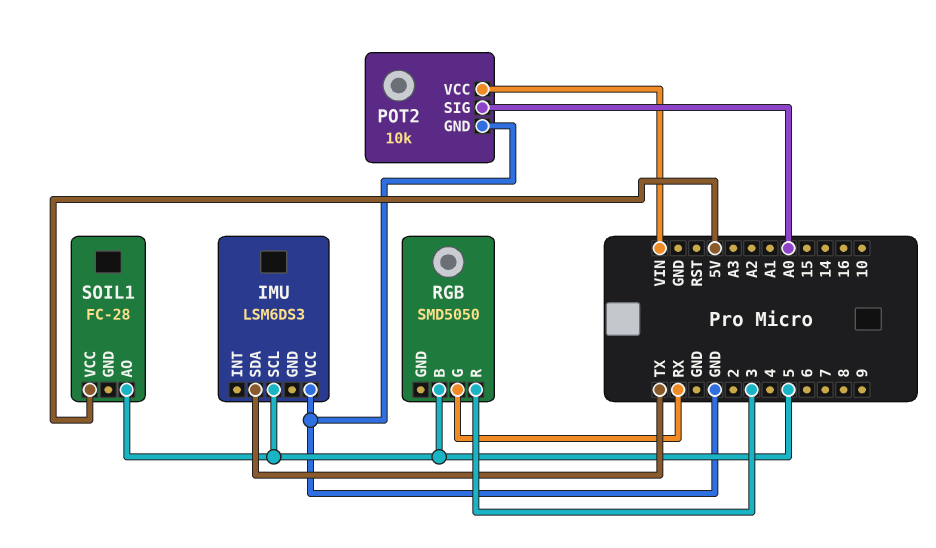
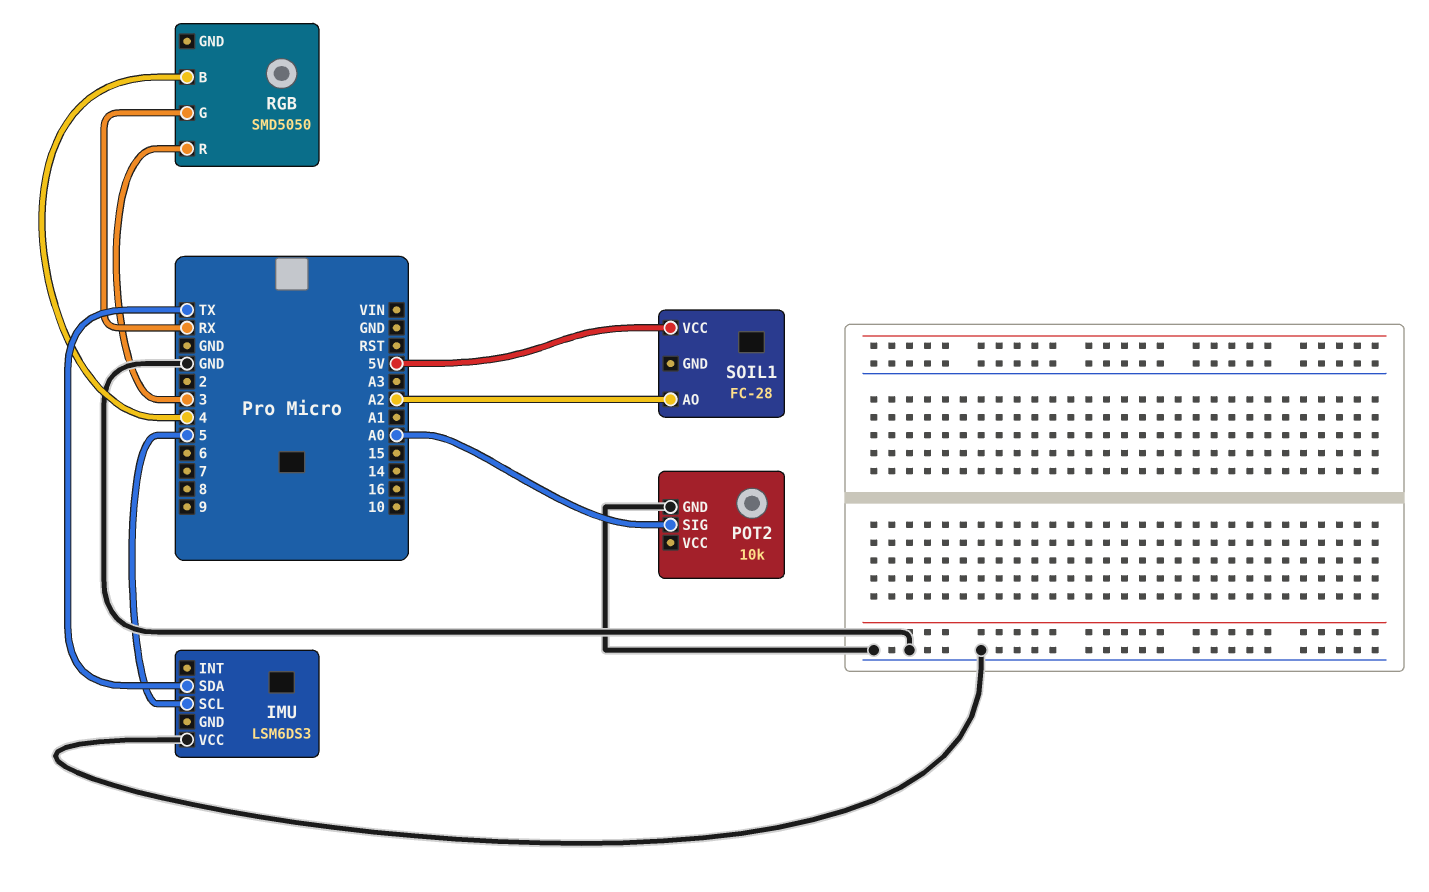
POT2 pin VCC: VIN -> none
RGB pin B: 5 -> 4
SOIL1 pin AO: 5 -> A2

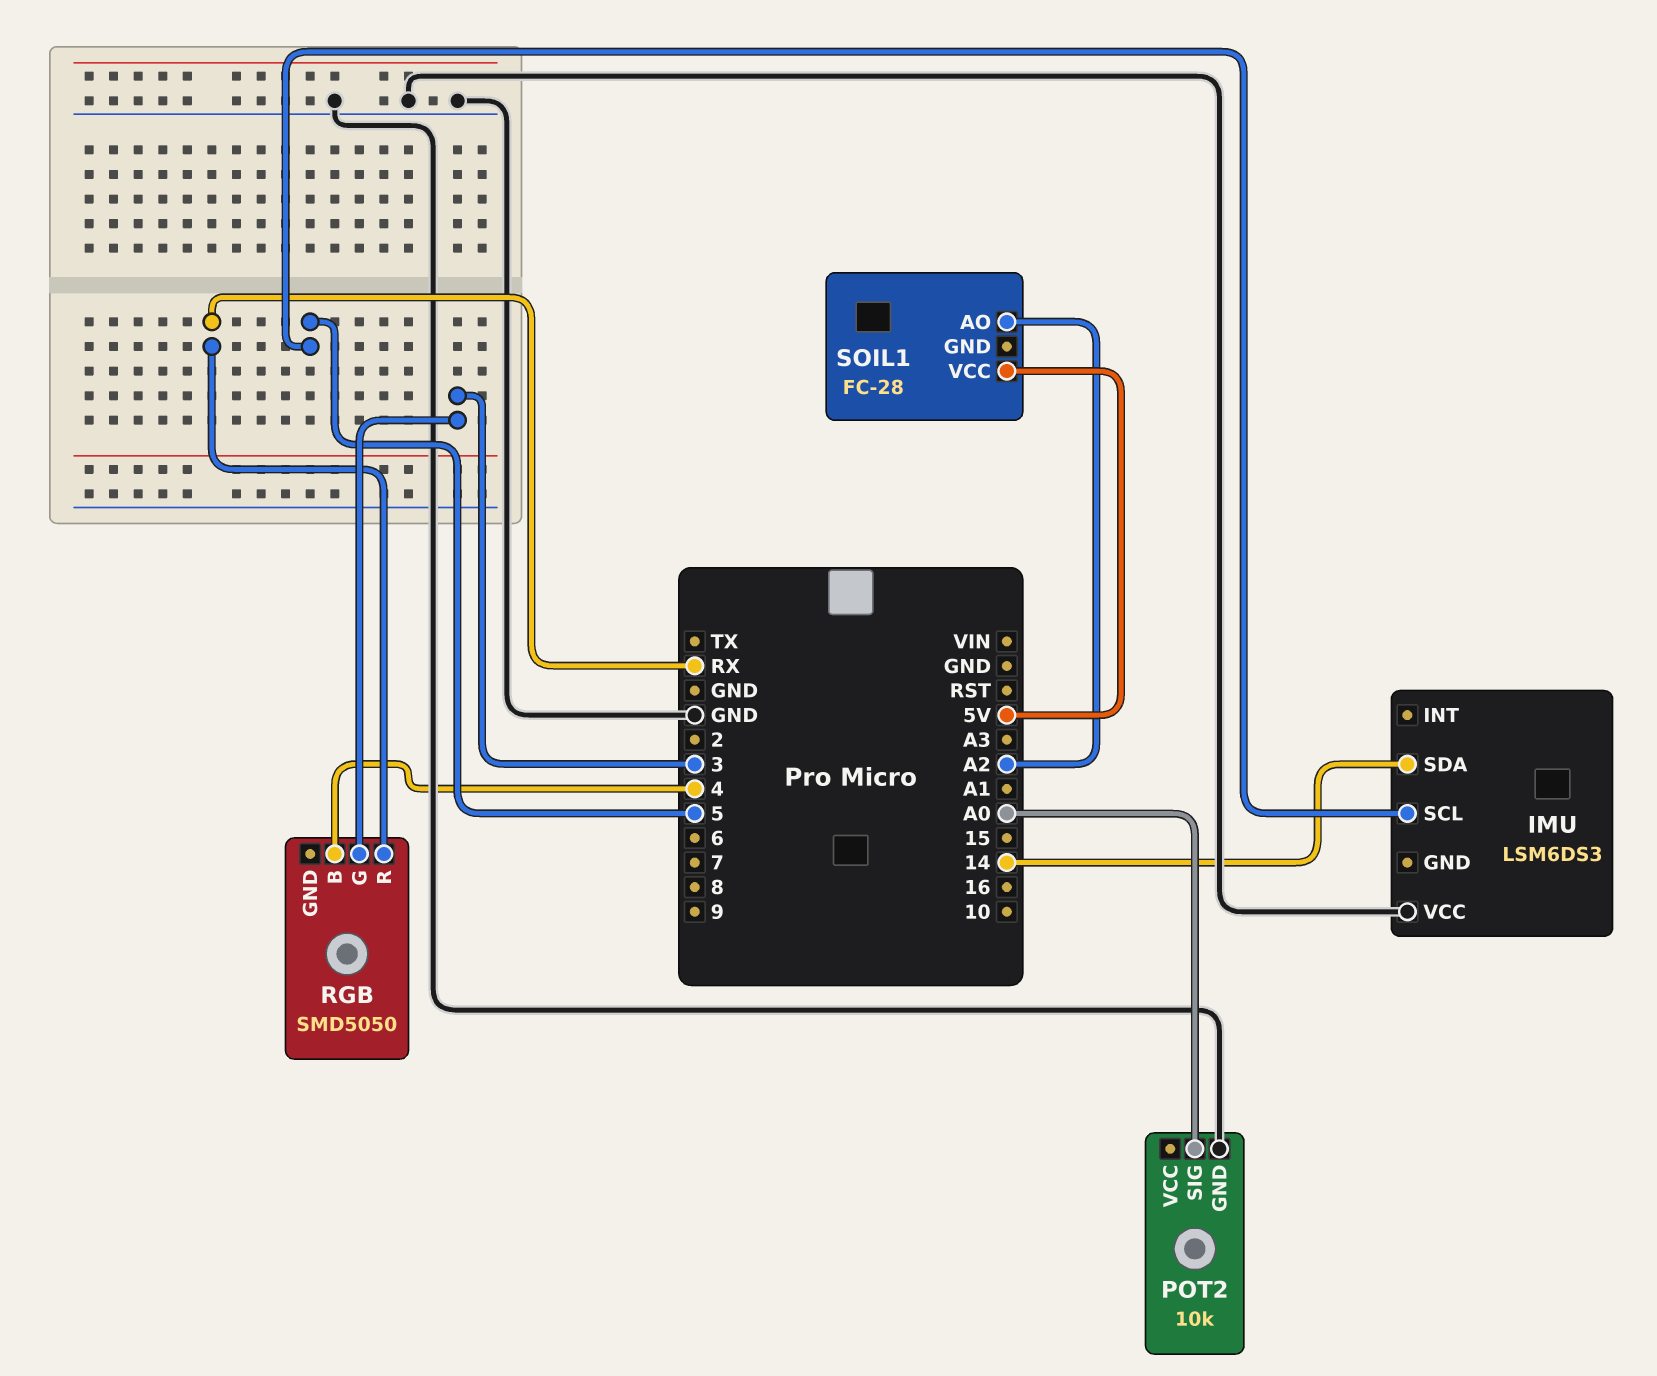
IMU pin SDA: TX -> 14
RGB pin G: RX -> 3
RGB pin R: 3 -> RX

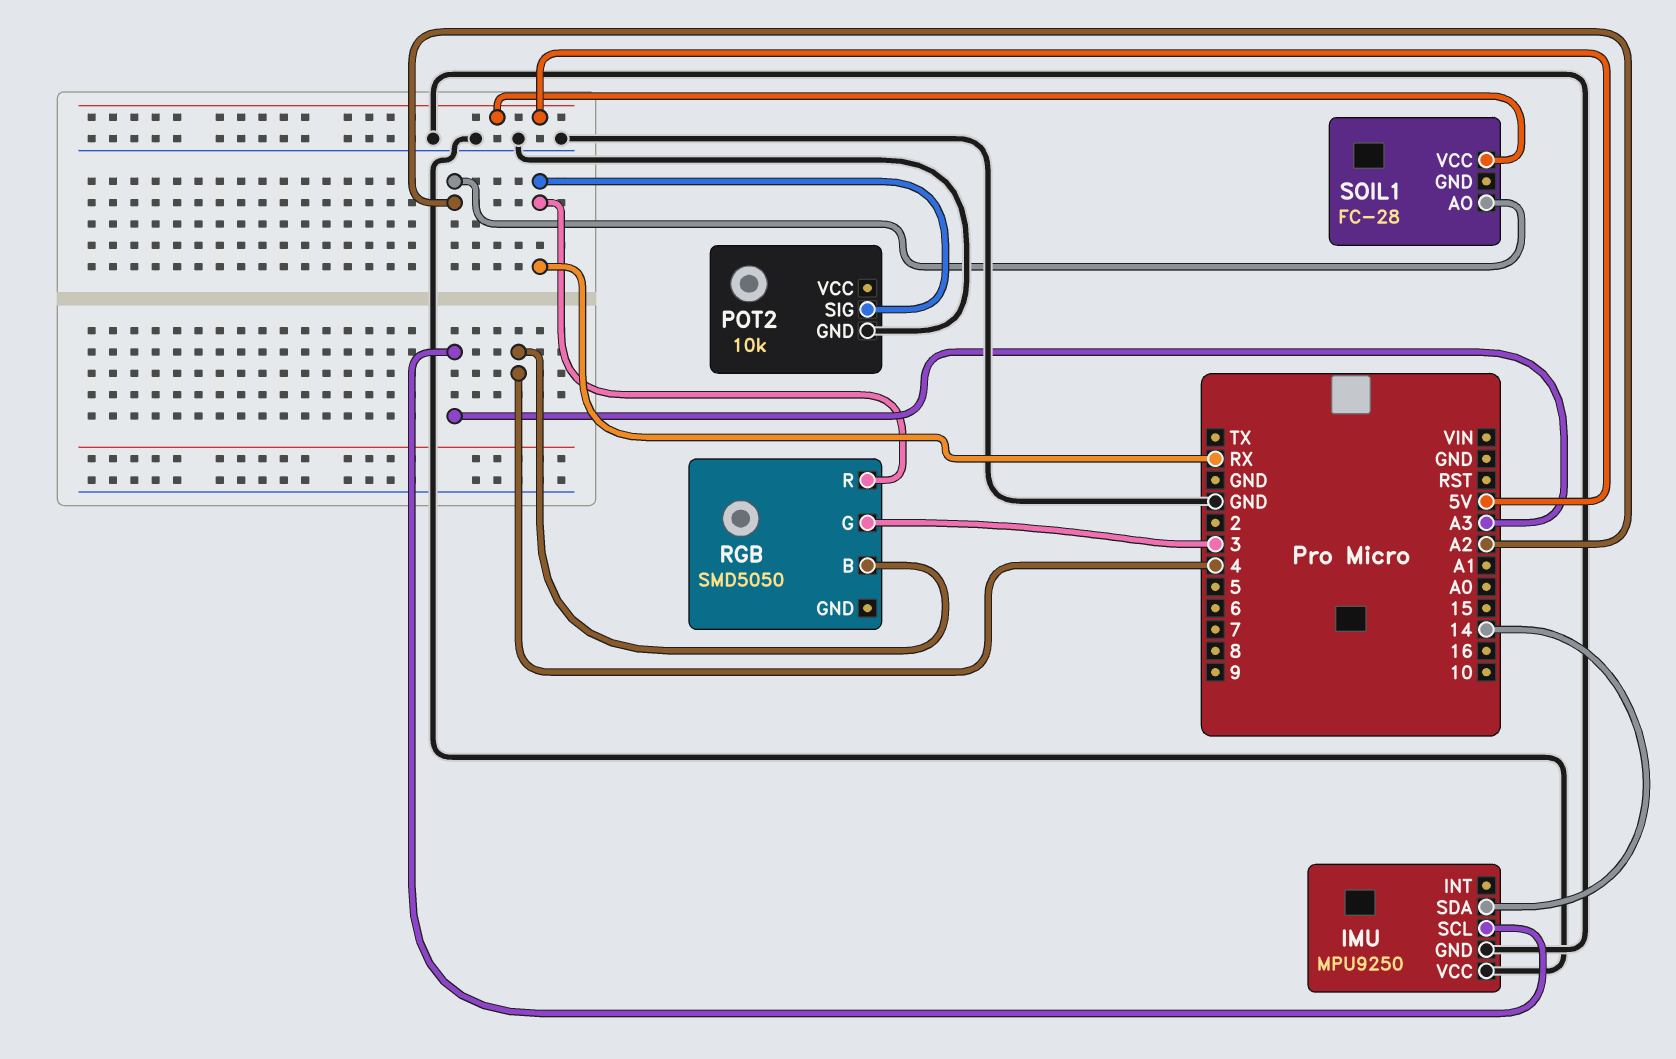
IMU: LSM6DS3 -> MPU9250
IMU pin GND: none -> GND
IMU pin SCL: 5 -> A3
POT2 pin SIG: A0 -> RX

